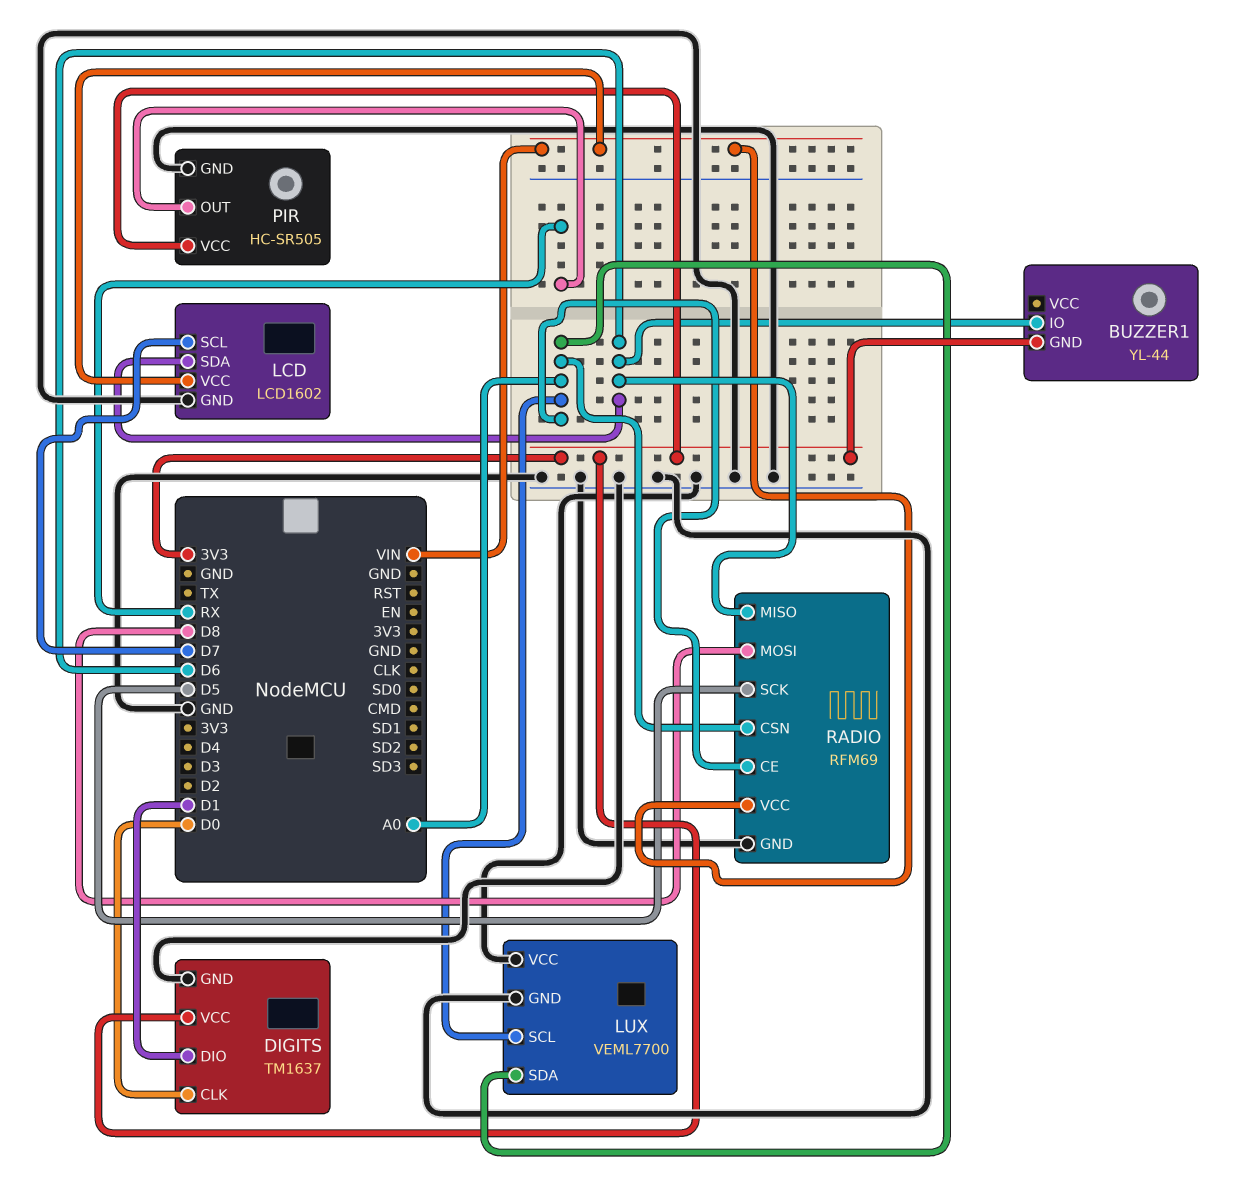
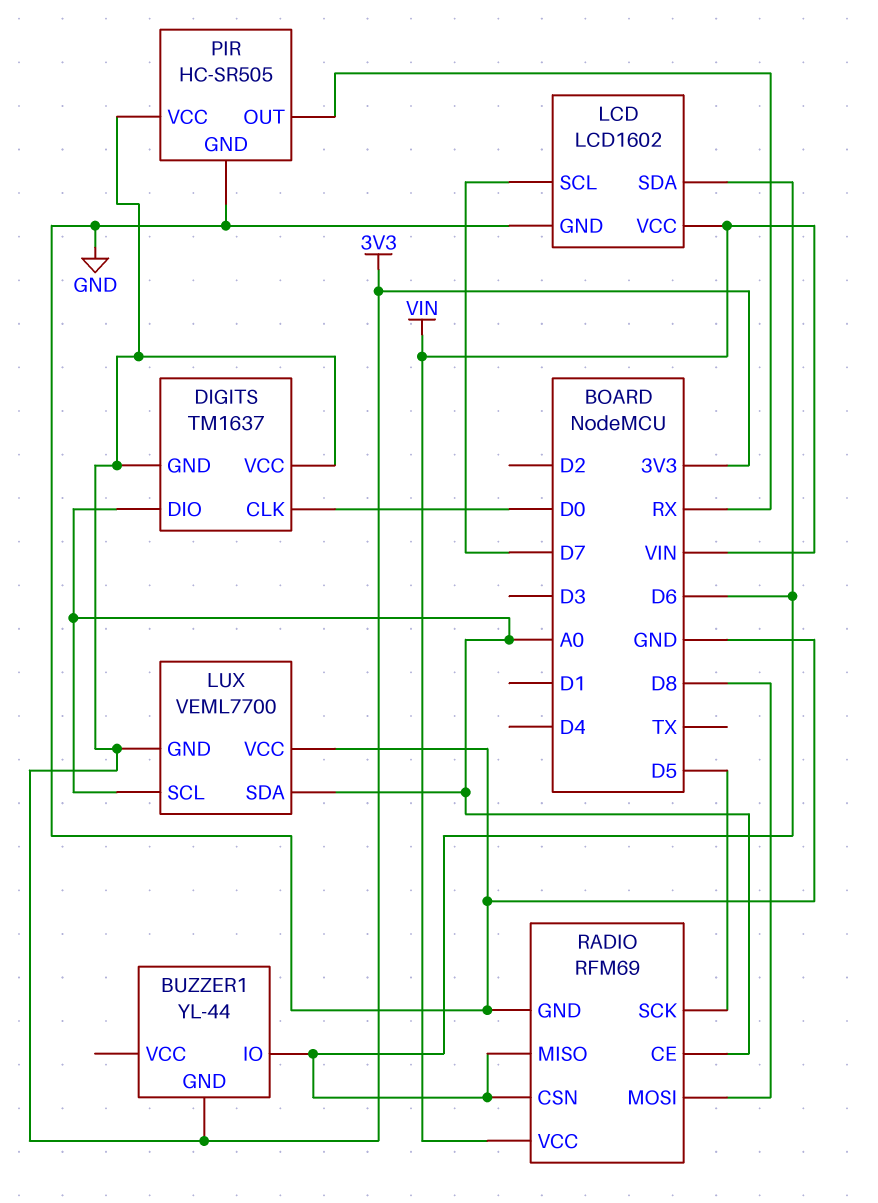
DIGITS pin DIO: D1 -> A0
DIGITS pin GND: GND -> 3V3
LUX pin GND: GND -> 3V3
RADIO pin CSN: A0 -> D6

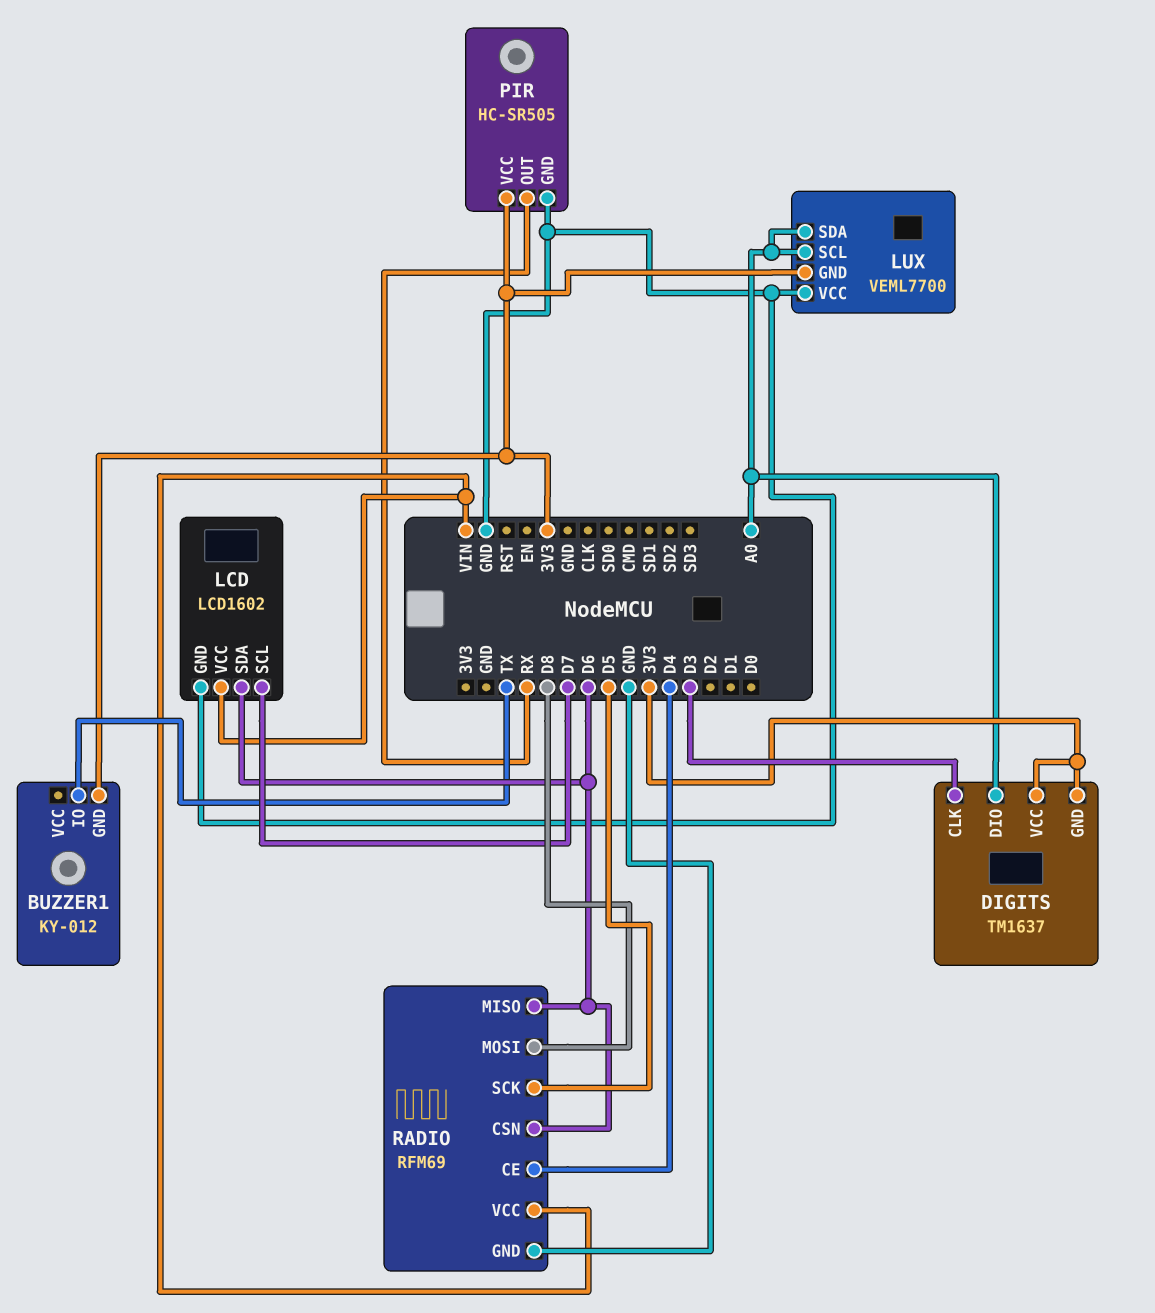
BUZZER1: YL-44 -> KY-012
BUZZER1 pin IO: D6 -> TX
DIGITS pin CLK: D0 -> D3
RADIO pin CE: A0 -> D4

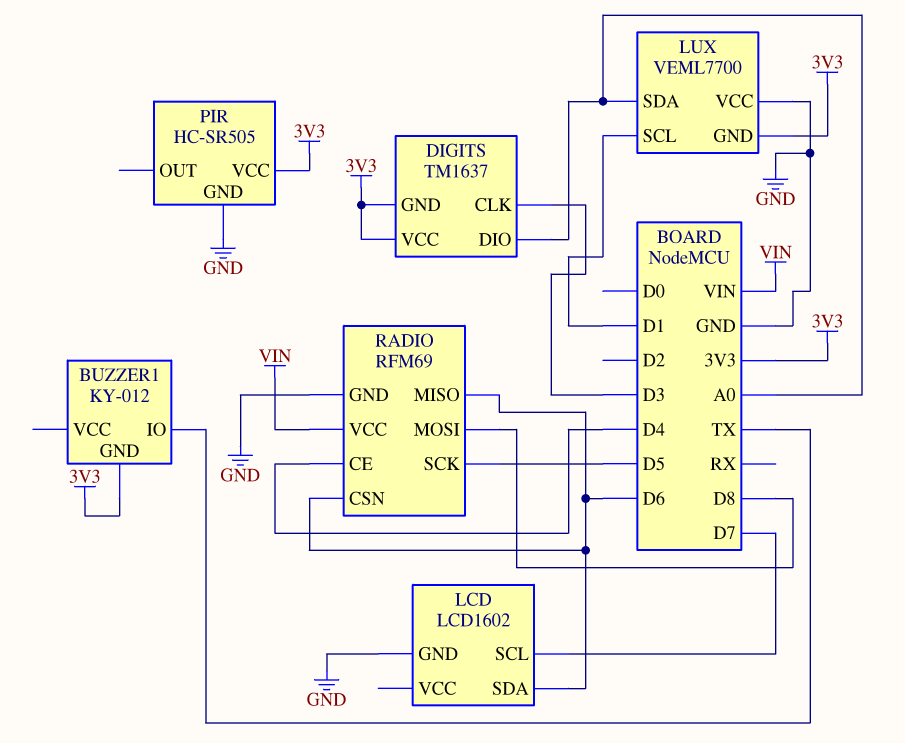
LCD pin VCC: VIN -> none
LUX pin SCL: A0 -> D1
PIR pin OUT: RX -> none

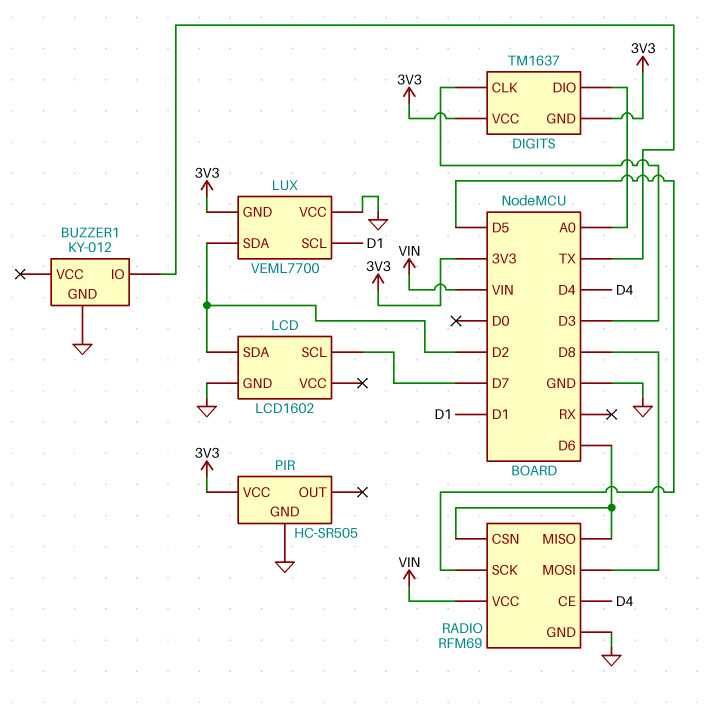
BUZZER1 pin GND: 3V3 -> GND
LCD pin SDA: D6 -> D2
LUX pin SDA: A0 -> D2

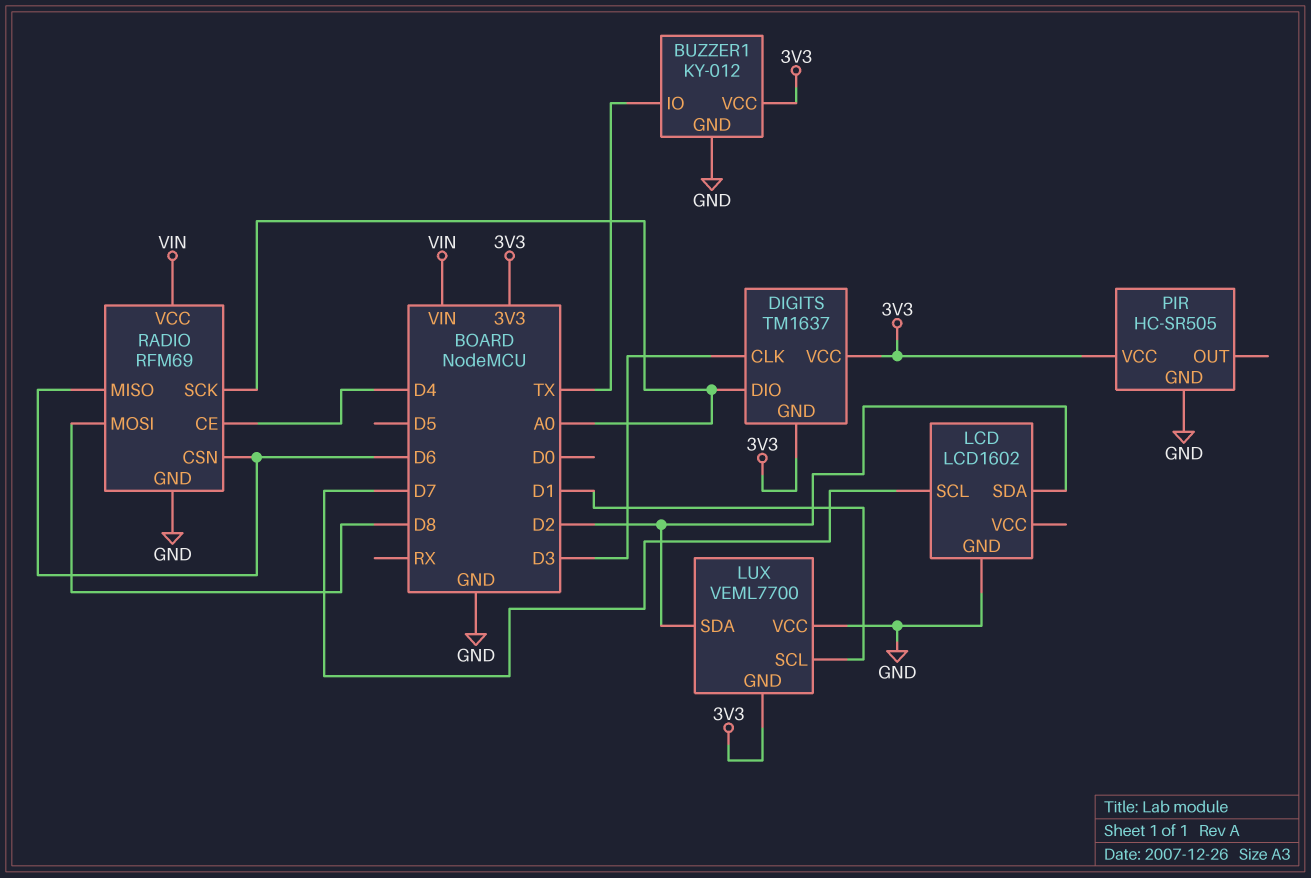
BUZZER1 pin VCC: none -> 3V3
RADIO pin SCK: D5 -> A0

